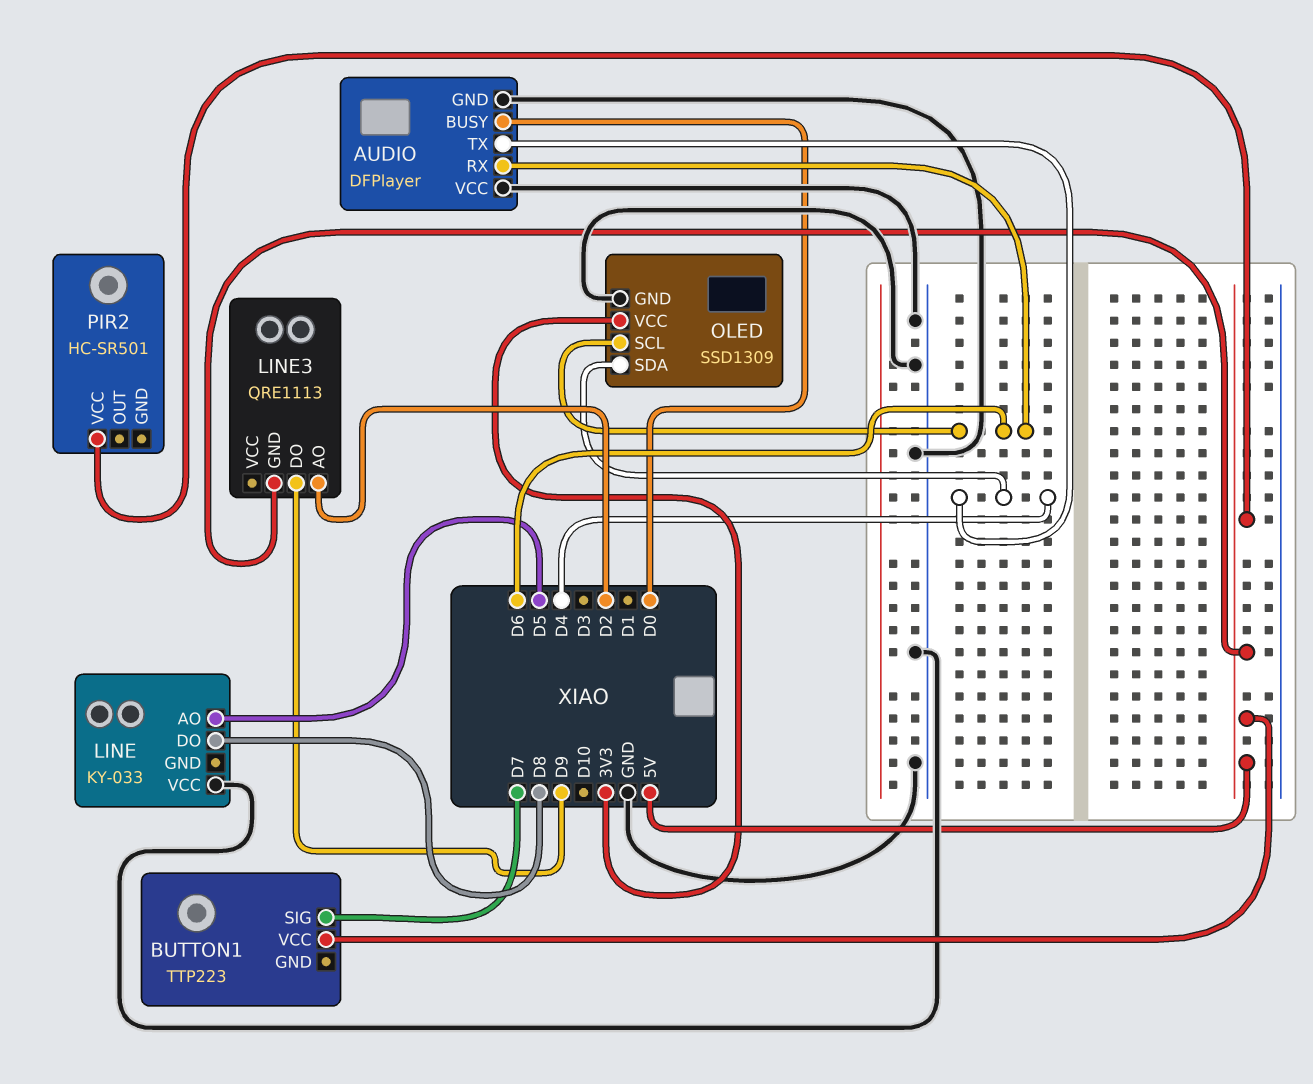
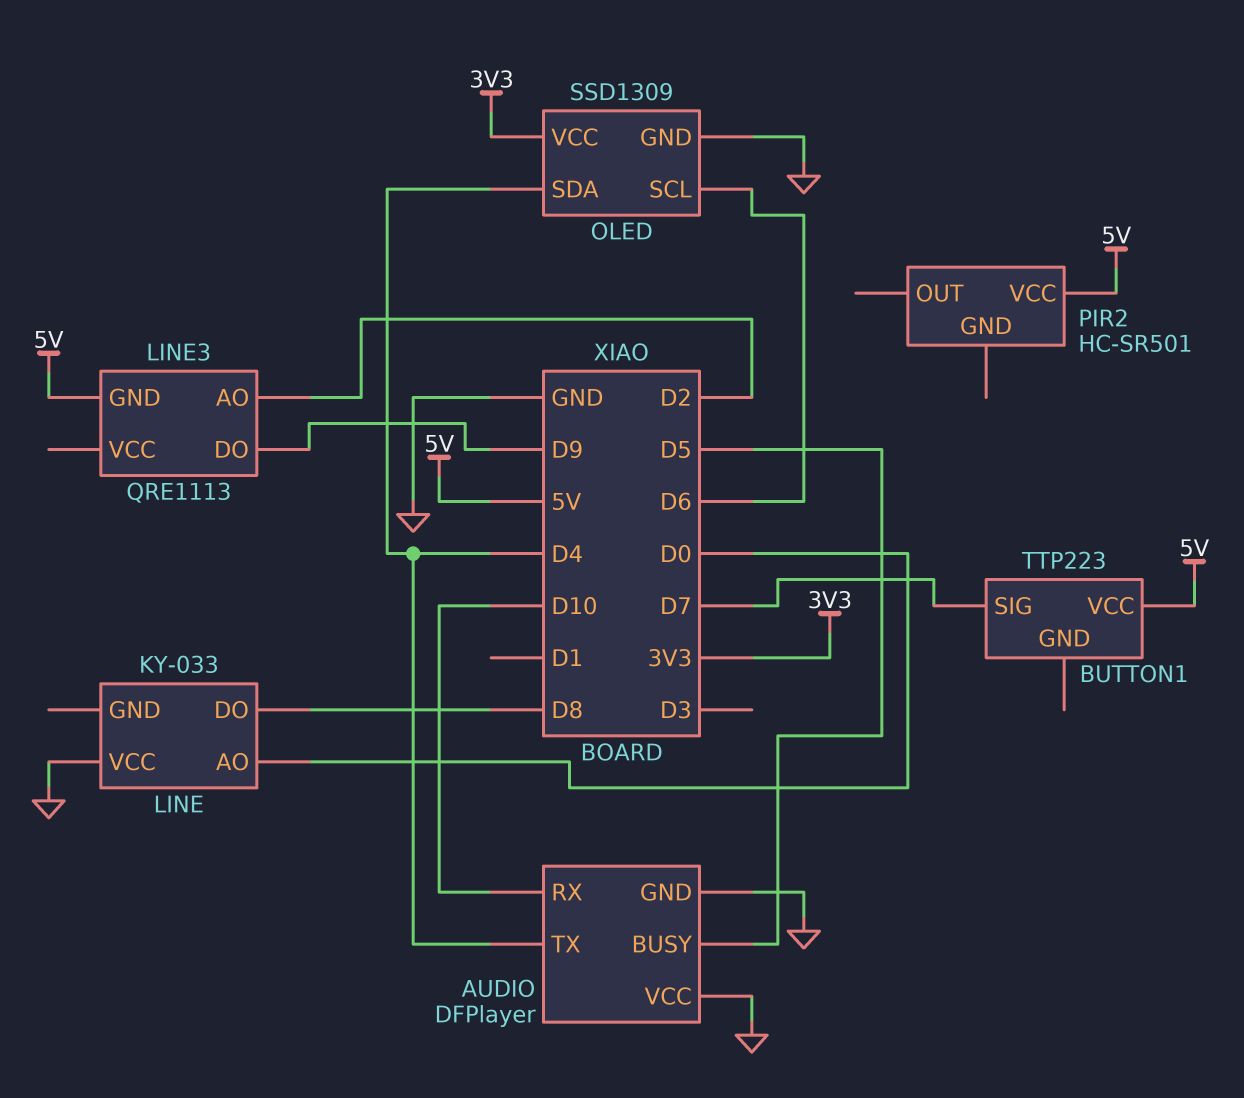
AUDIO pin BUSY: D0 -> D5
AUDIO pin RX: D6 -> D10
LINE pin AO: D5 -> D0

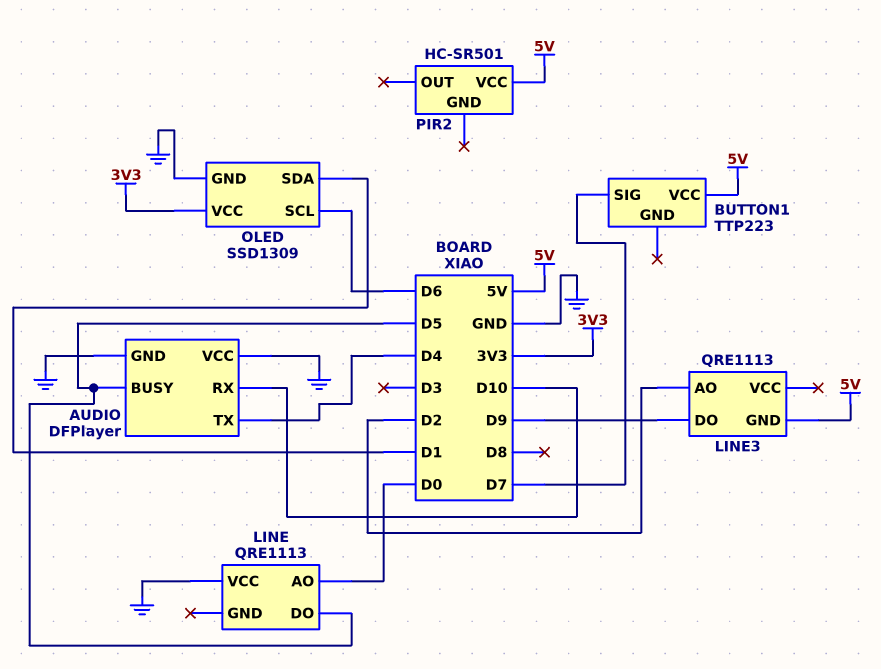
LINE: KY-033 -> QRE1113
LINE pin DO: D8 -> D5
OLED pin SDA: D4 -> D1

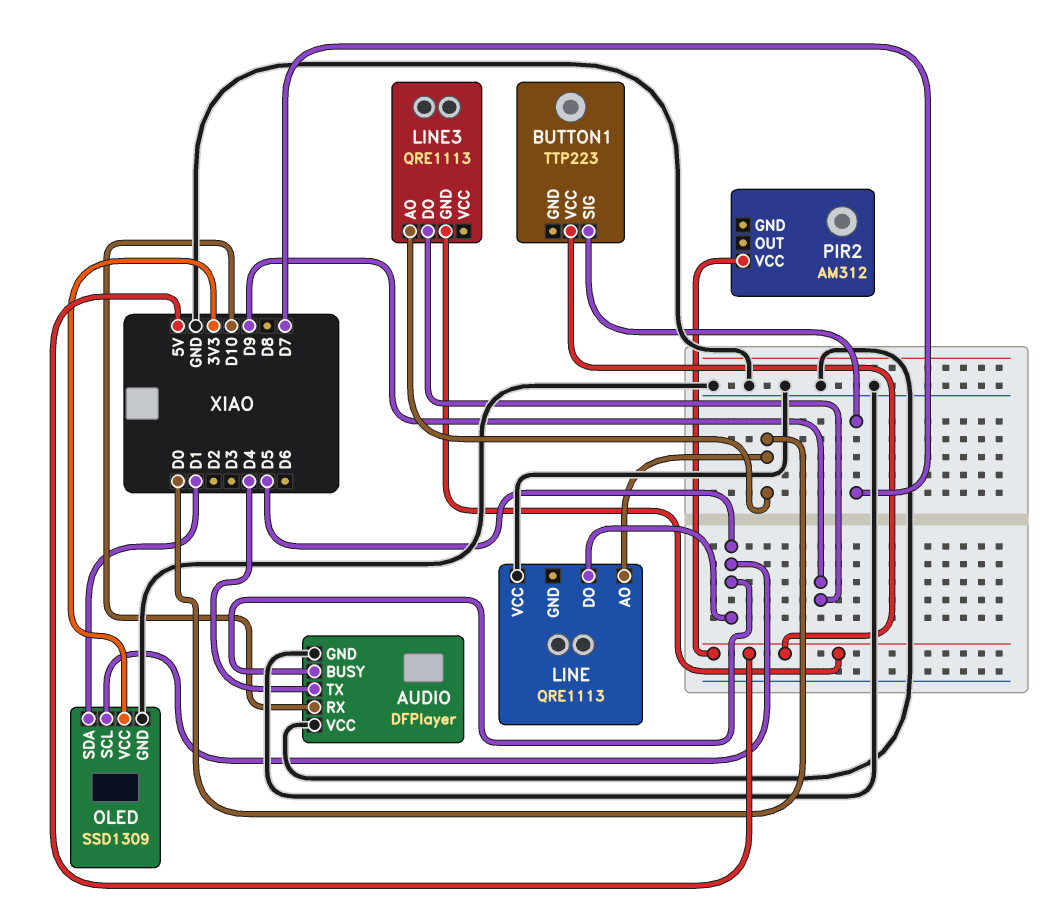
LINE3 pin AO: D2 -> D0
OLED pin SCL: D6 -> D5
PIR2: HC-SR501 -> AM312

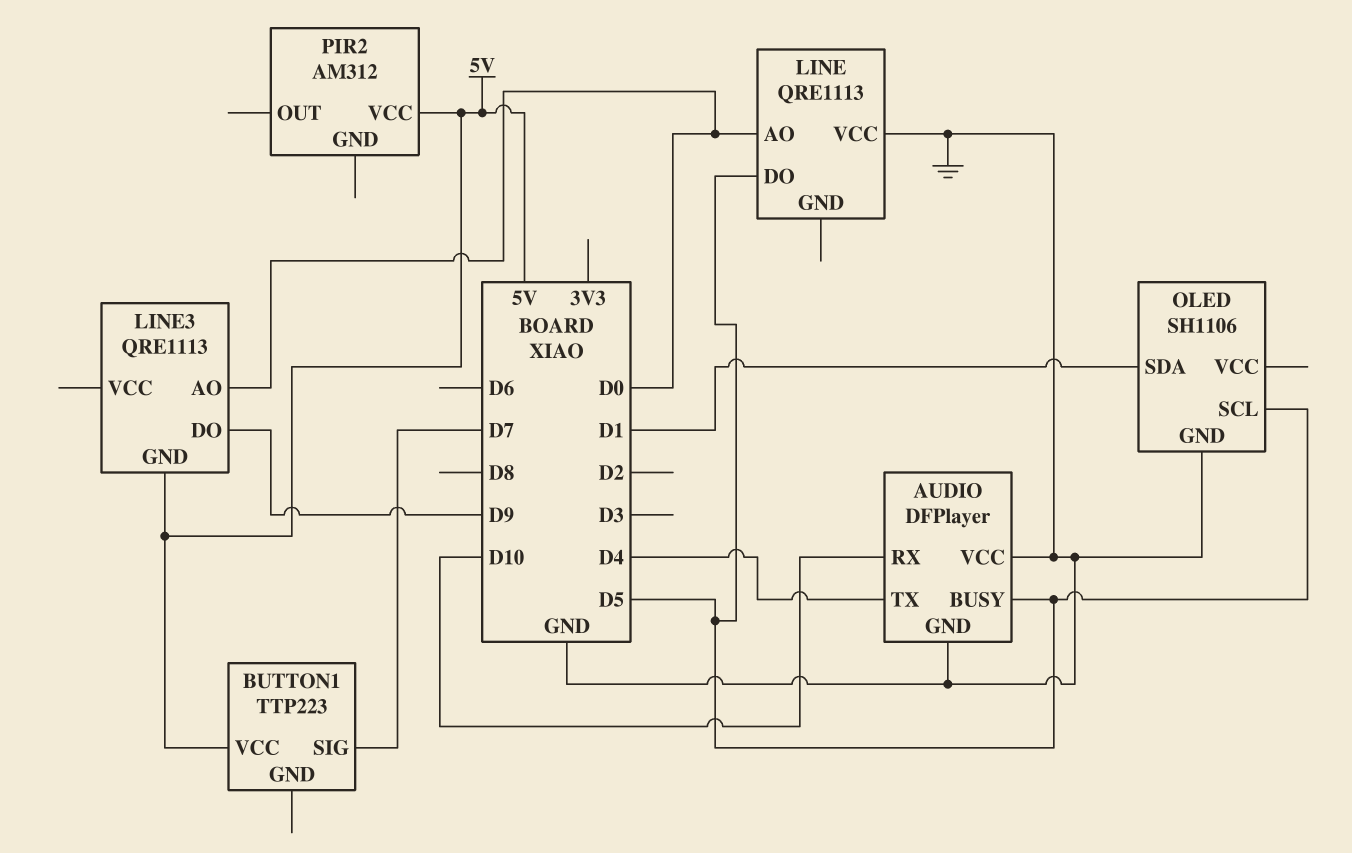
OLED: SSD1309 -> SH1106
OLED pin VCC: 3V3 -> none

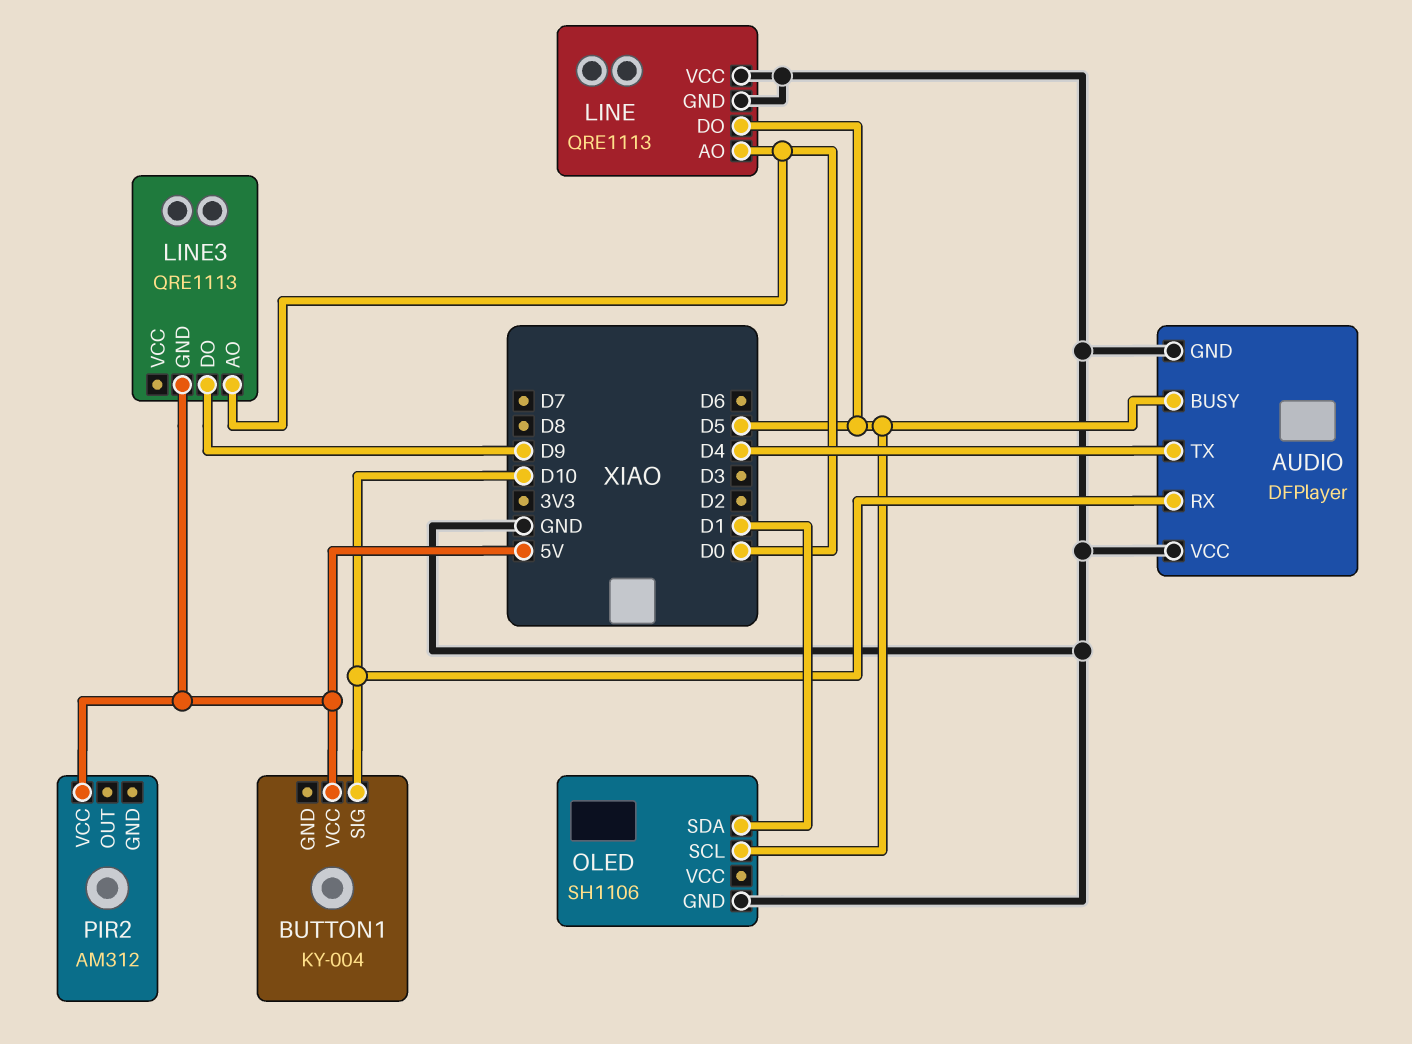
BUTTON1: TTP223 -> KY-004
BUTTON1 pin SIG: D7 -> D10
LINE pin GND: none -> GND

